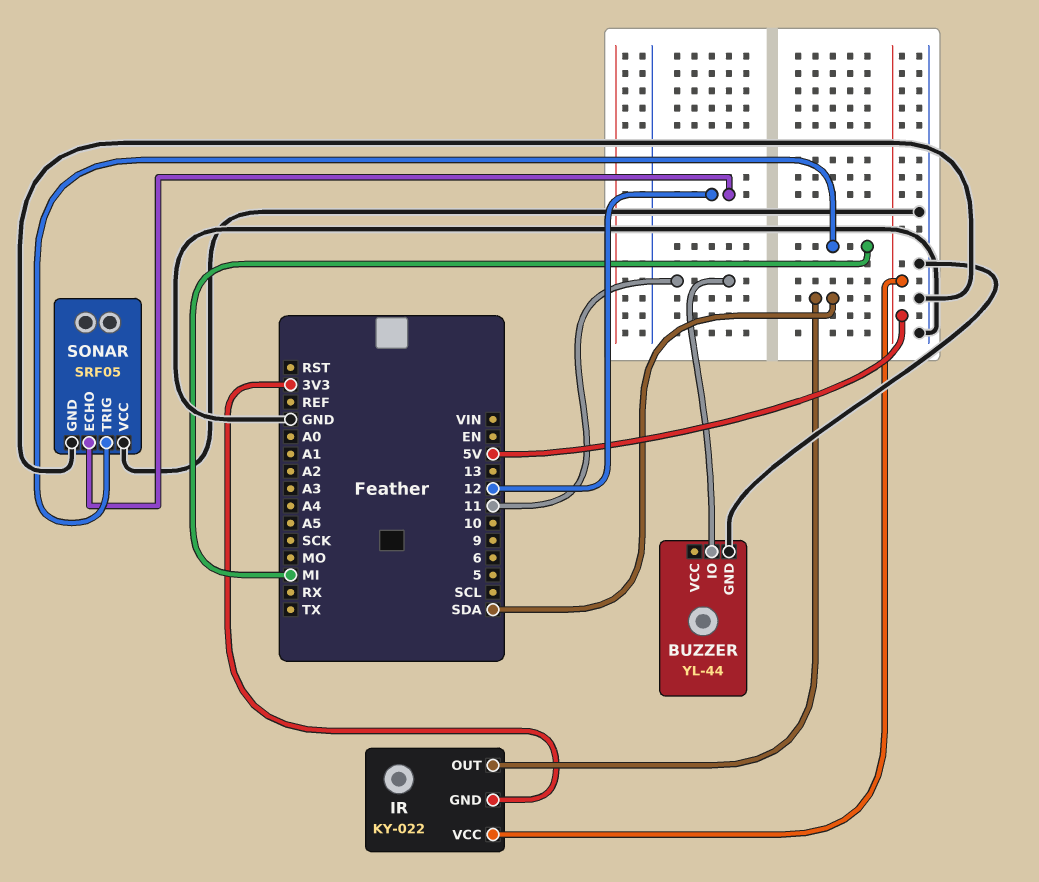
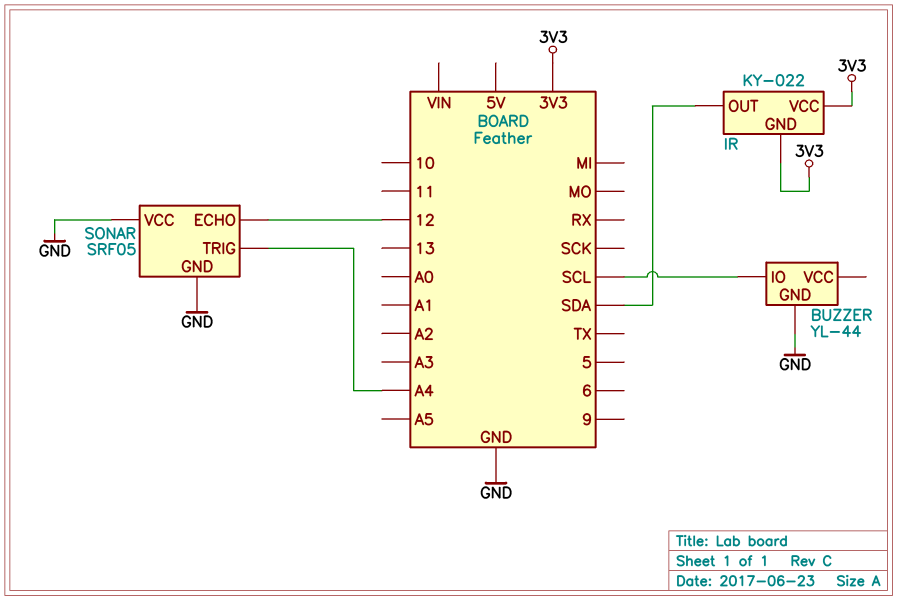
BUZZER pin IO: 11 -> SCL
IR pin VCC: 5V -> 3V3
SONAR pin TRIG: MI -> A4

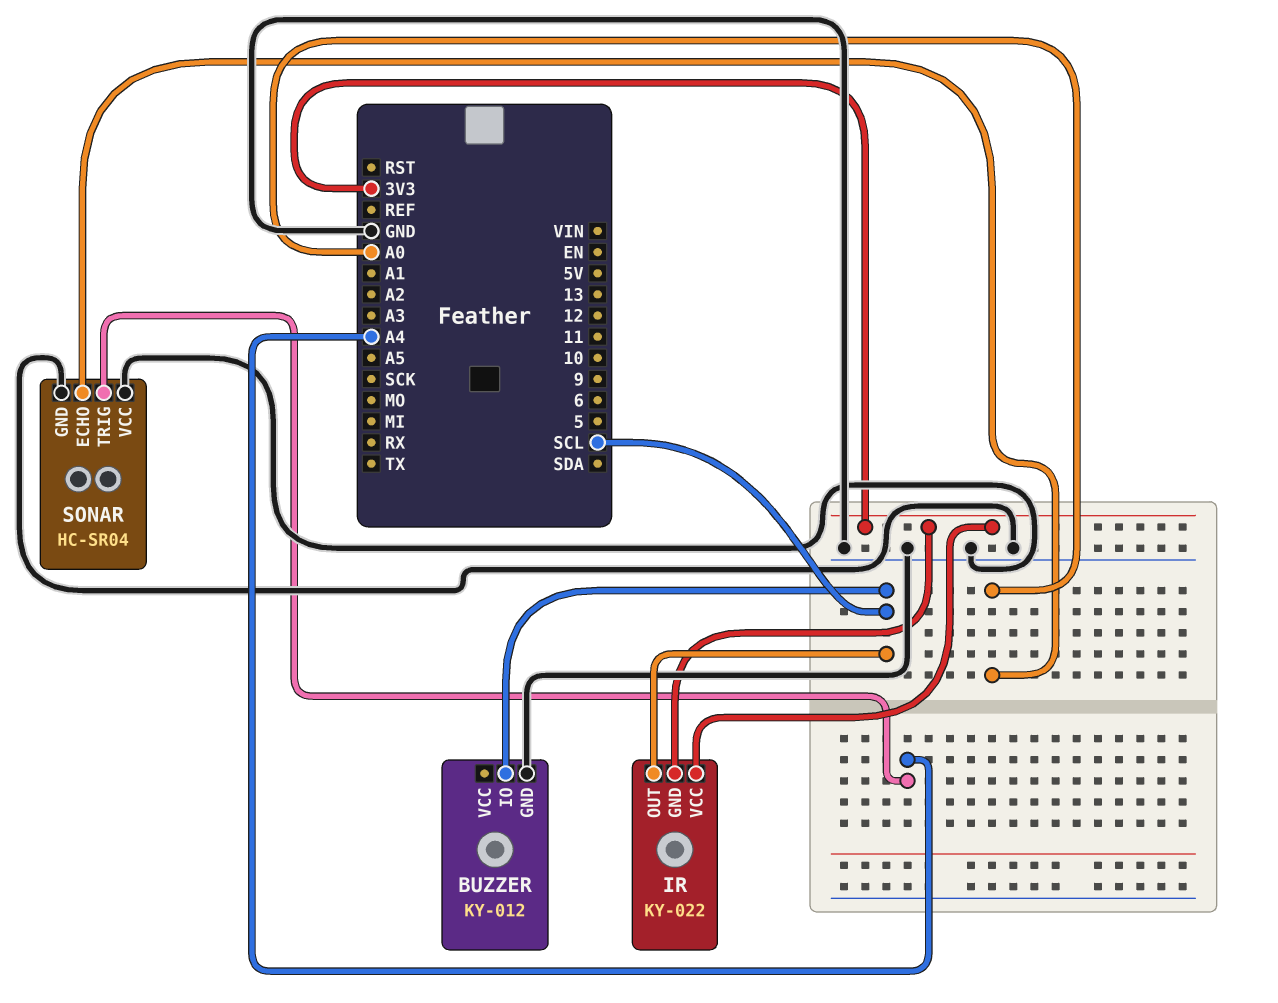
BUZZER: YL-44 -> KY-012
IR pin OUT: SDA -> SCL
SONAR: SRF05 -> HC-SR04
SONAR pin ECHO: 12 -> A0

